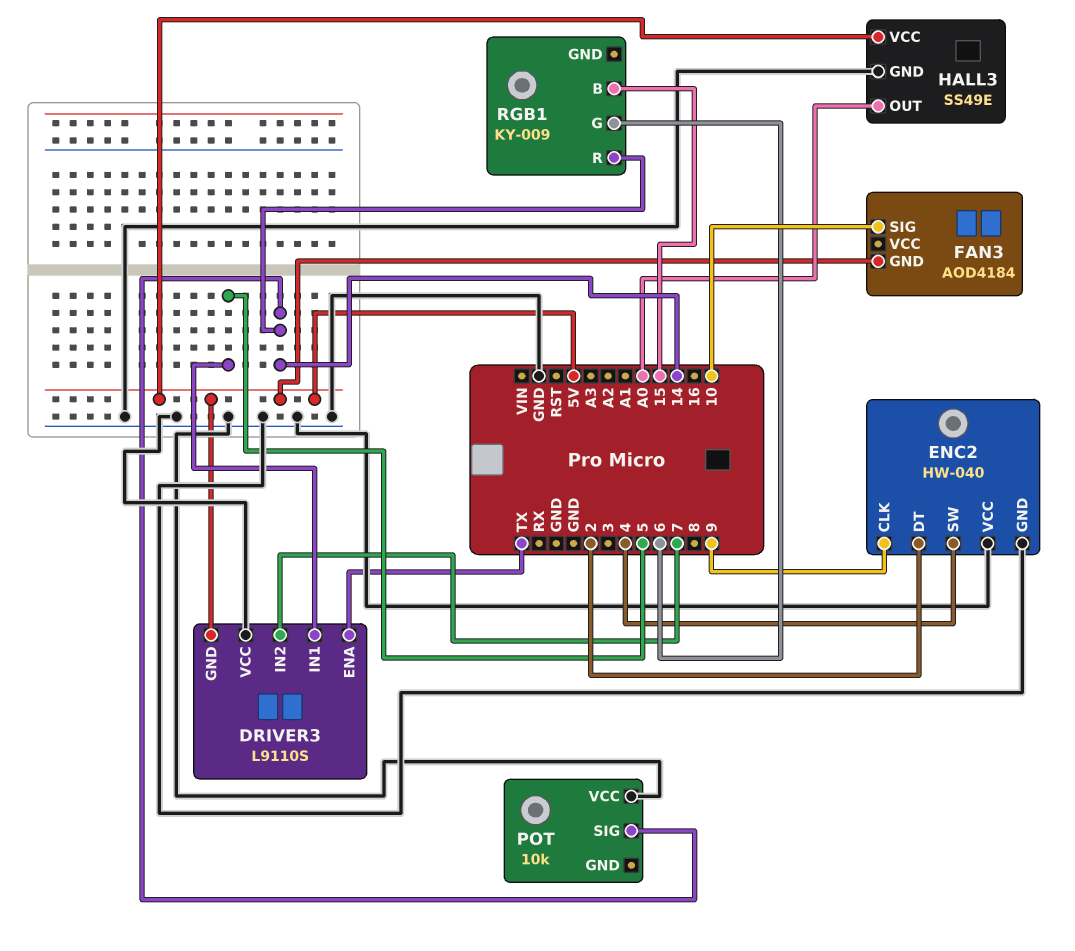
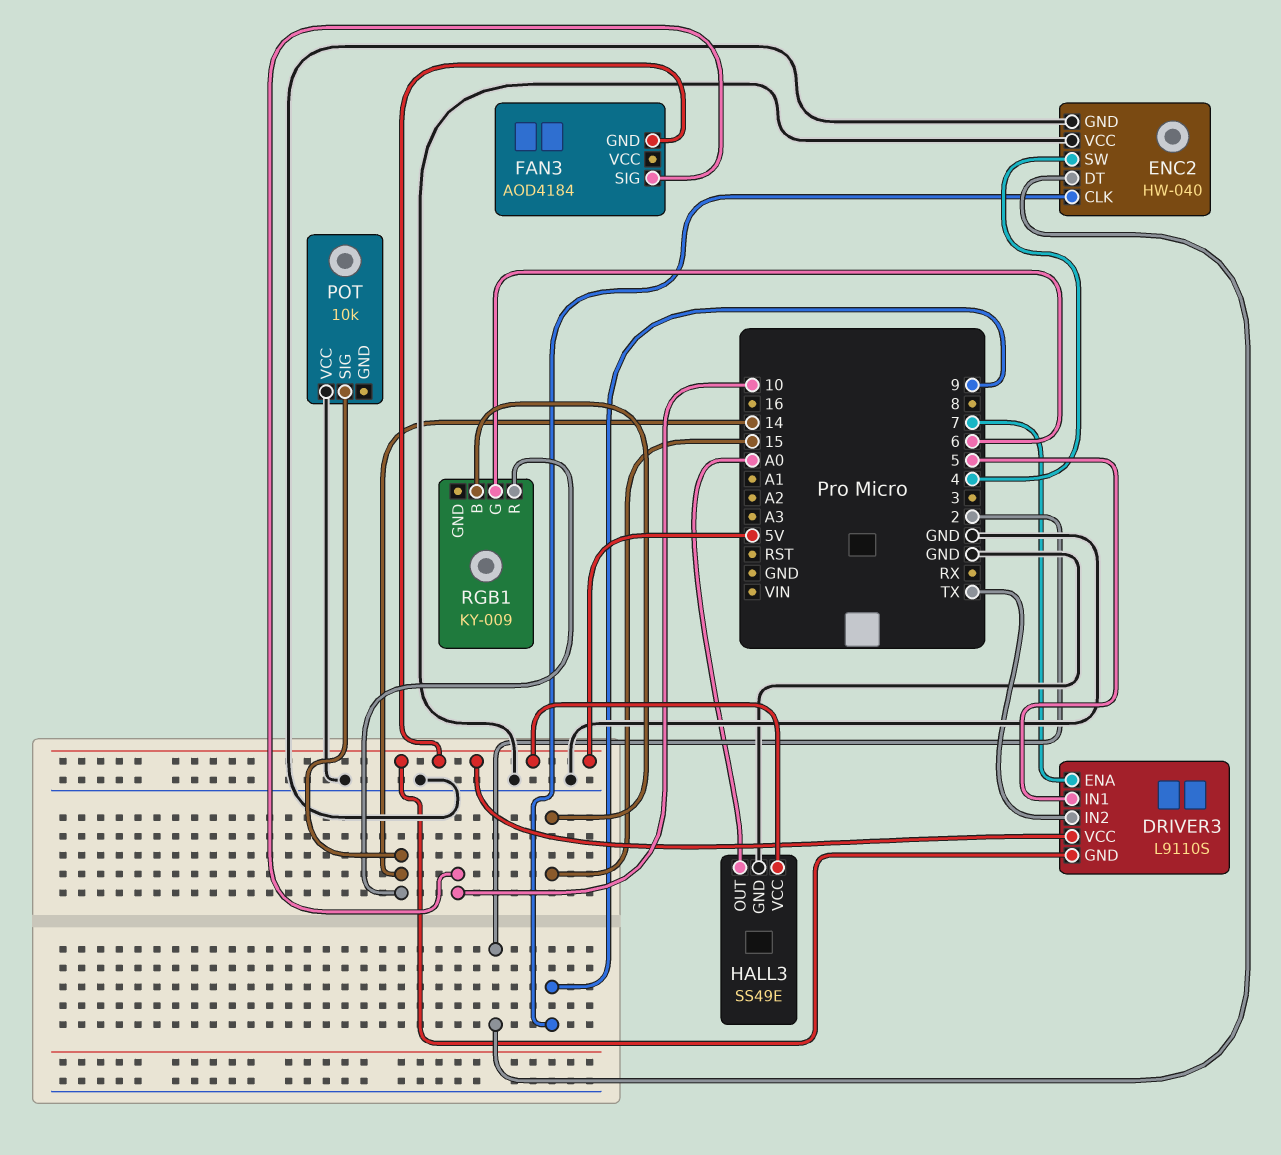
DRIVER3 pin ENA: TX -> 7
DRIVER3 pin IN2: 7 -> TX
DRIVER3 pin VCC: GND -> 5V

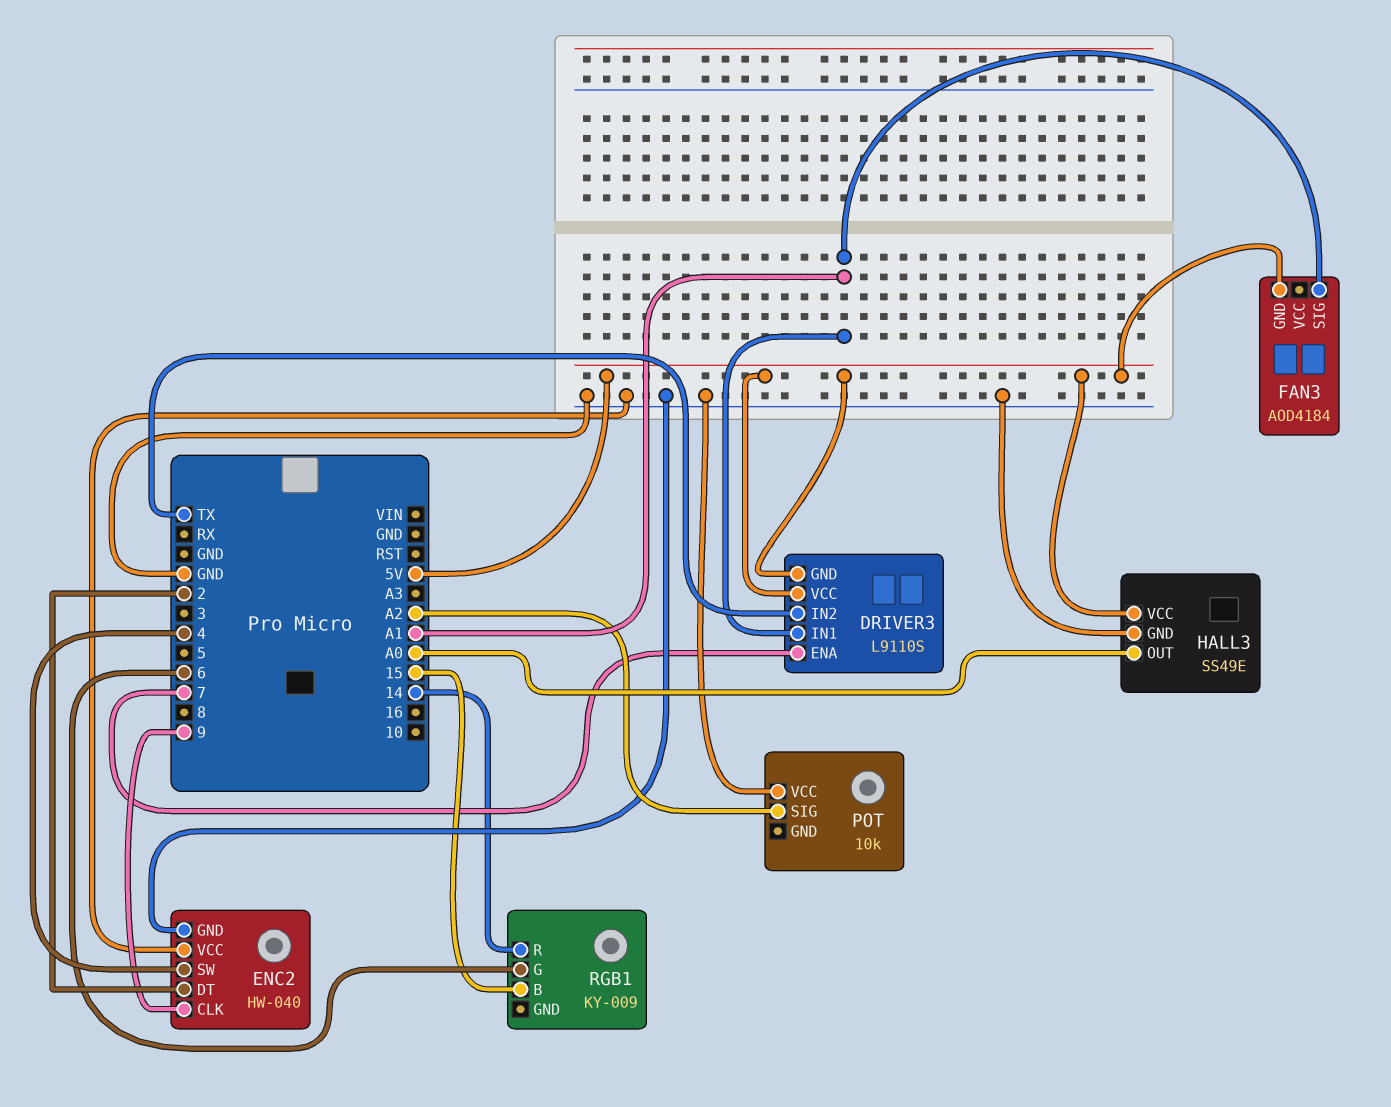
DRIVER3 pin IN1: 5 -> A1
FAN3 pin SIG: 10 -> A1
POT pin SIG: 14 -> A2

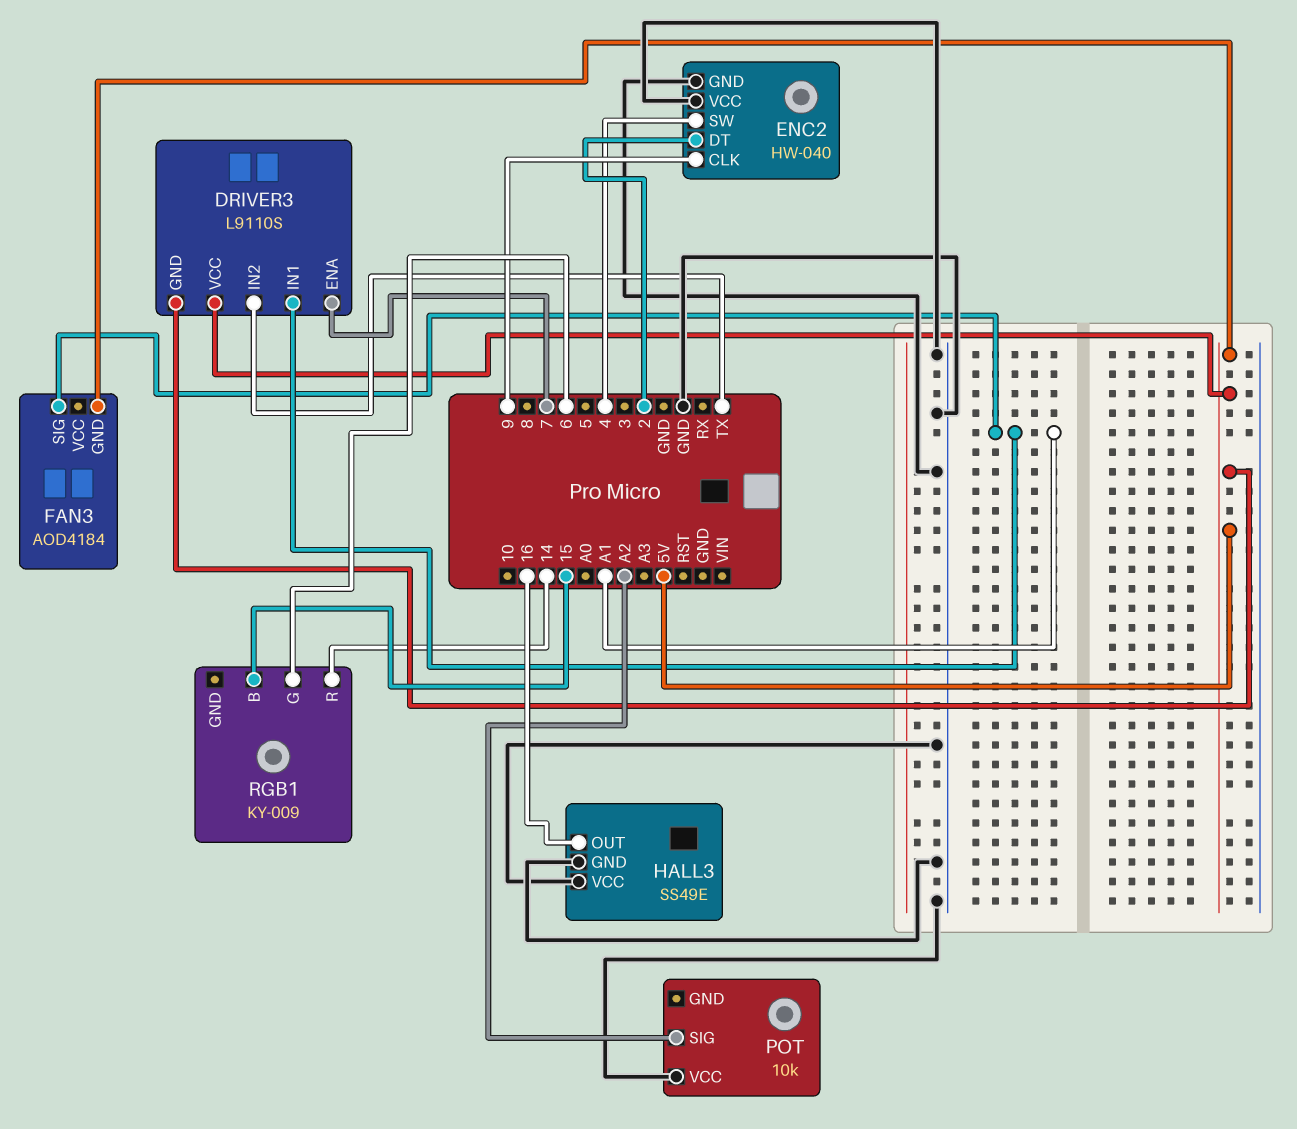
HALL3 pin OUT: A0 -> 16
HALL3 pin VCC: 5V -> GND

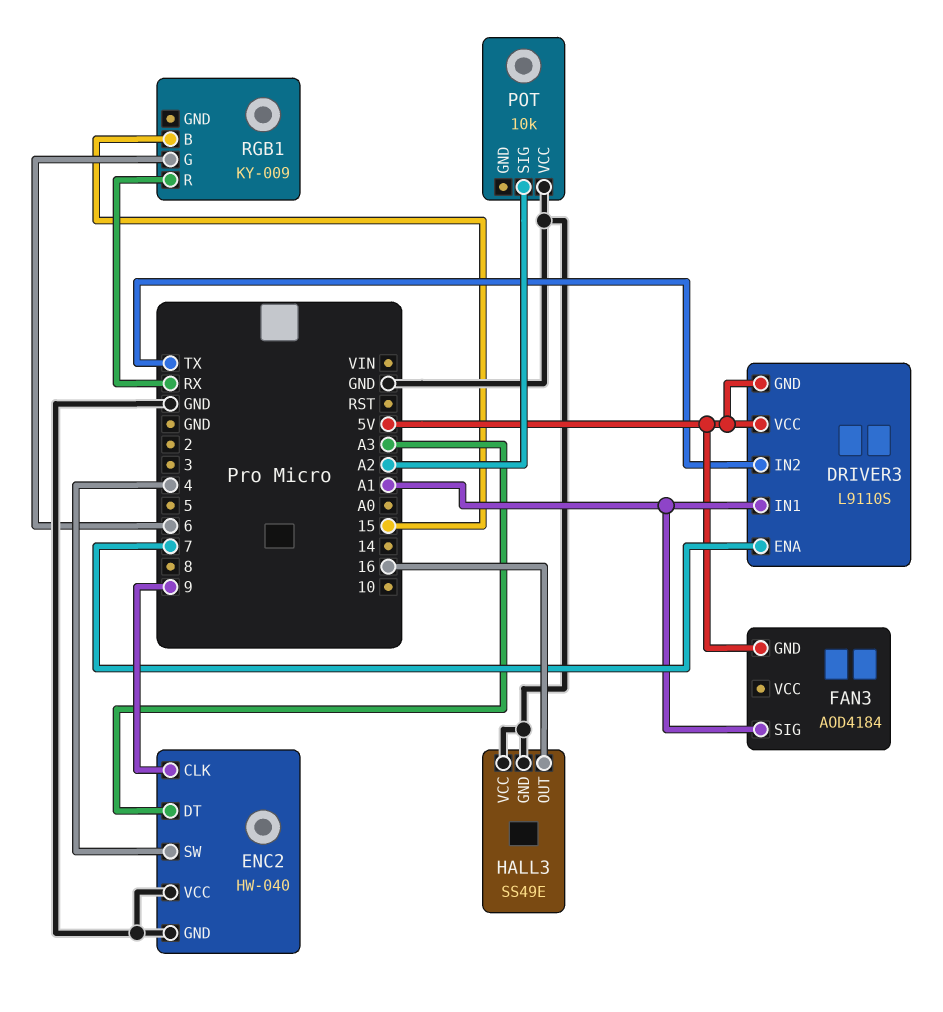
ENC2 pin DT: 2 -> A3
RGB1 pin R: 14 -> RX

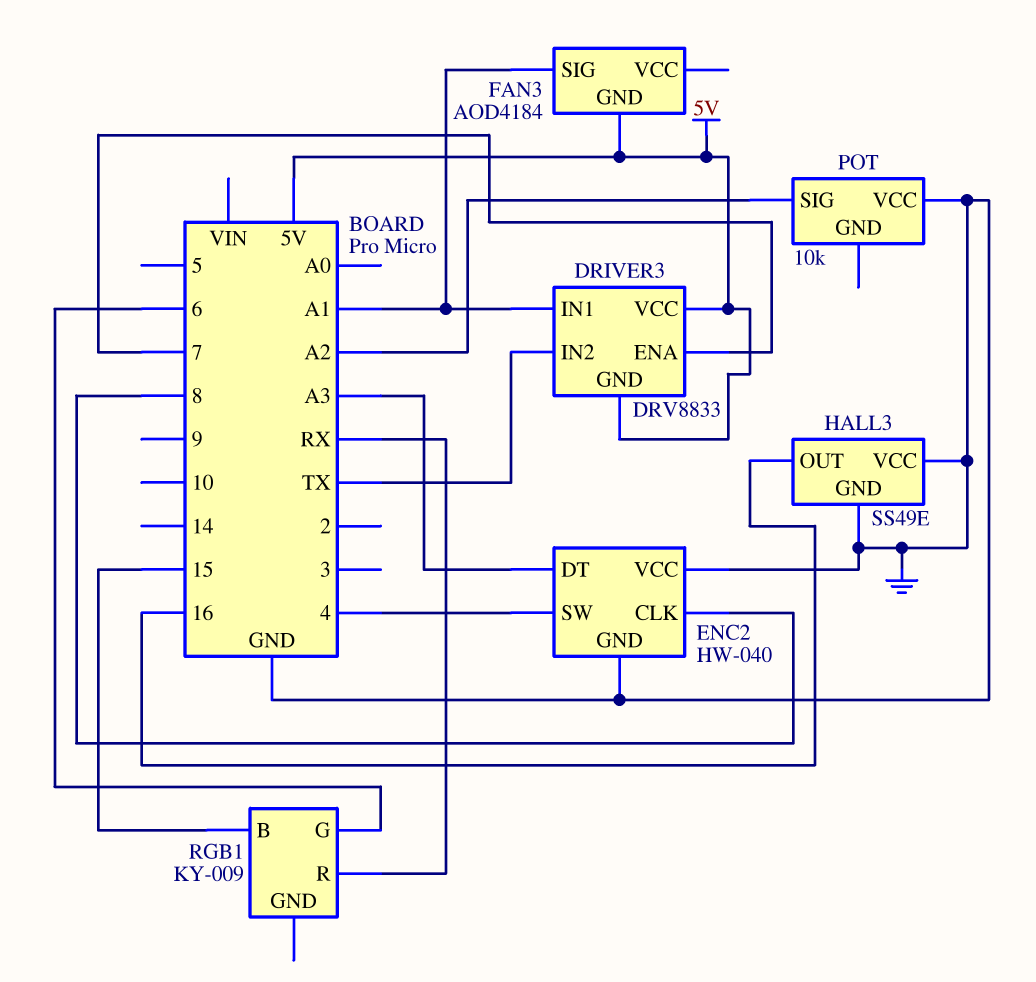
DRIVER3: L9110S -> DRV8833
ENC2 pin CLK: 9 -> 8

